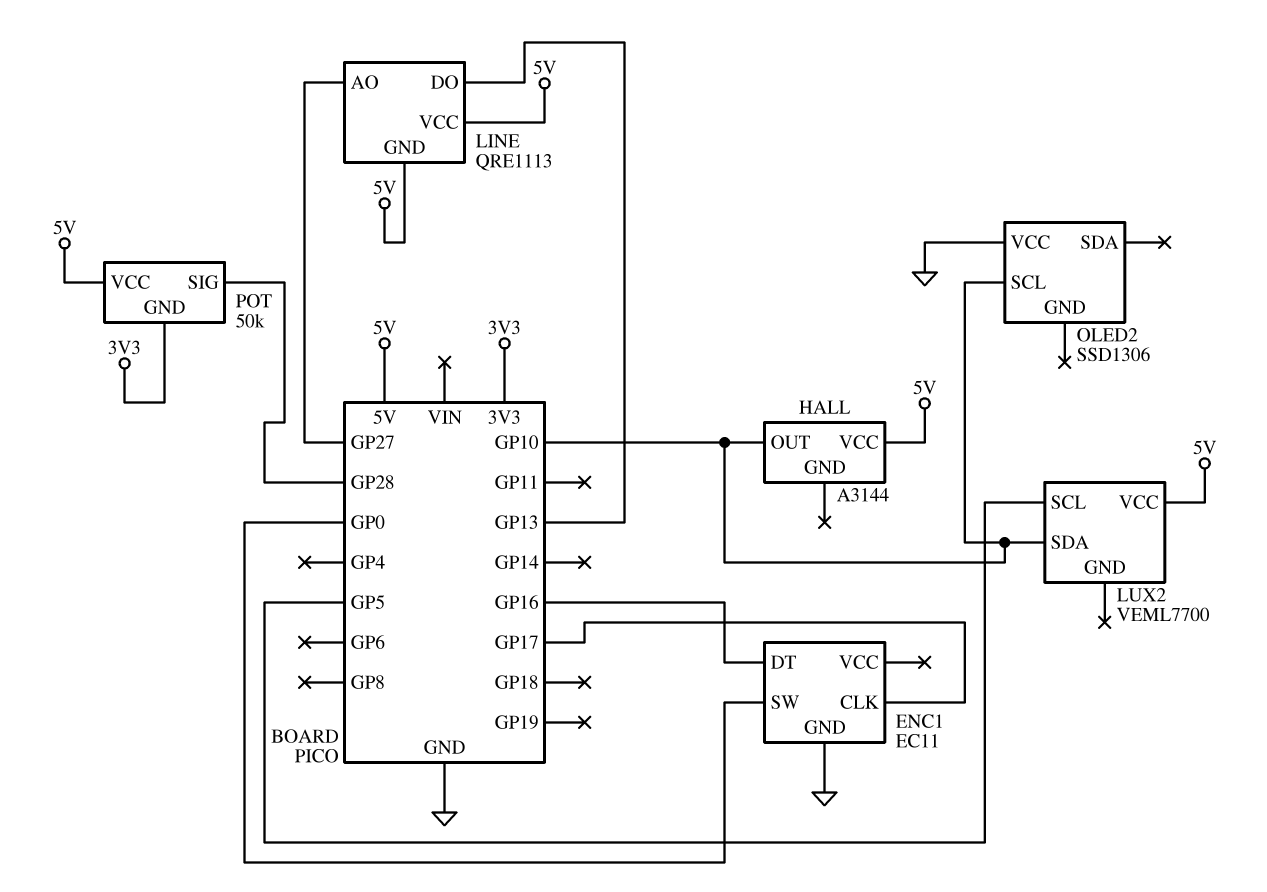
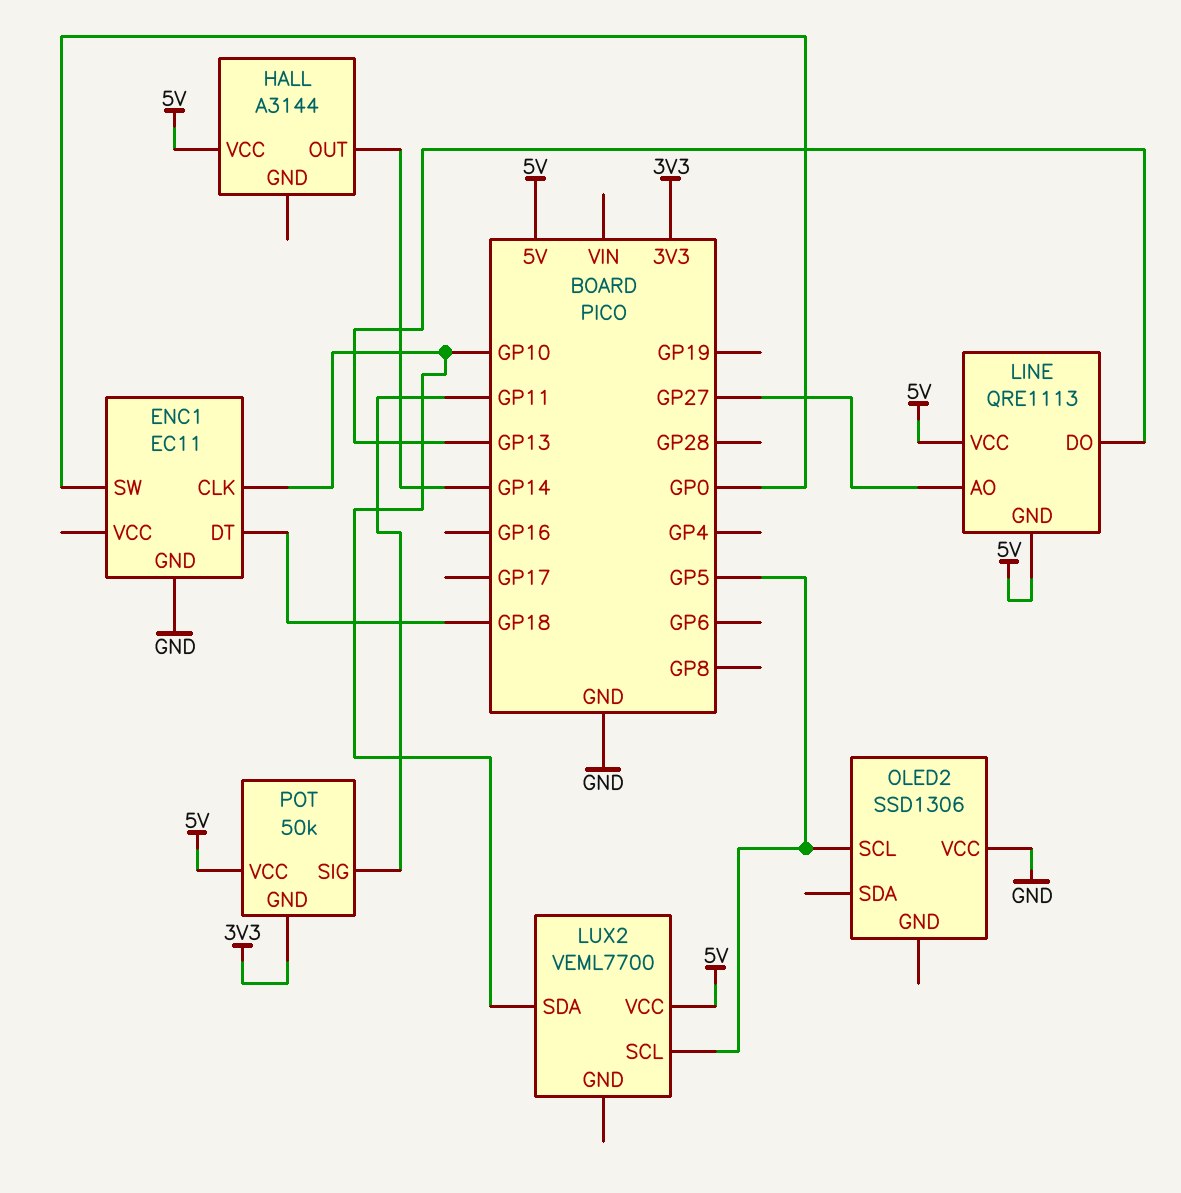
ENC1 pin CLK: GP17 -> GP10
ENC1 pin DT: GP16 -> GP18
HALL pin OUT: GP10 -> GP14
OLED2 pin SCL: GP10 -> GP5
POT pin SIG: GP28 -> GP11

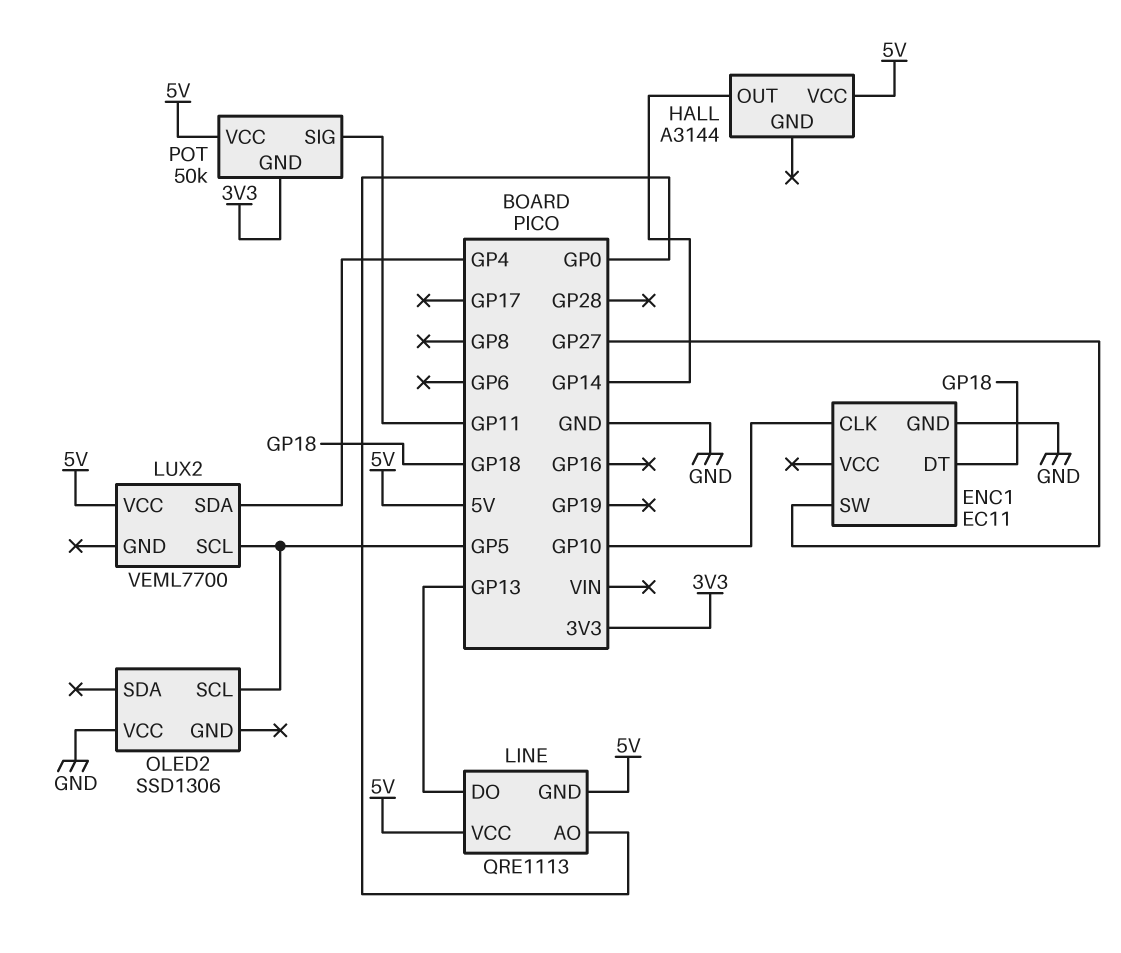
ENC1 pin SW: GP0 -> GP27
LINE pin AO: GP27 -> GP0
LUX2 pin SDA: GP10 -> GP4

